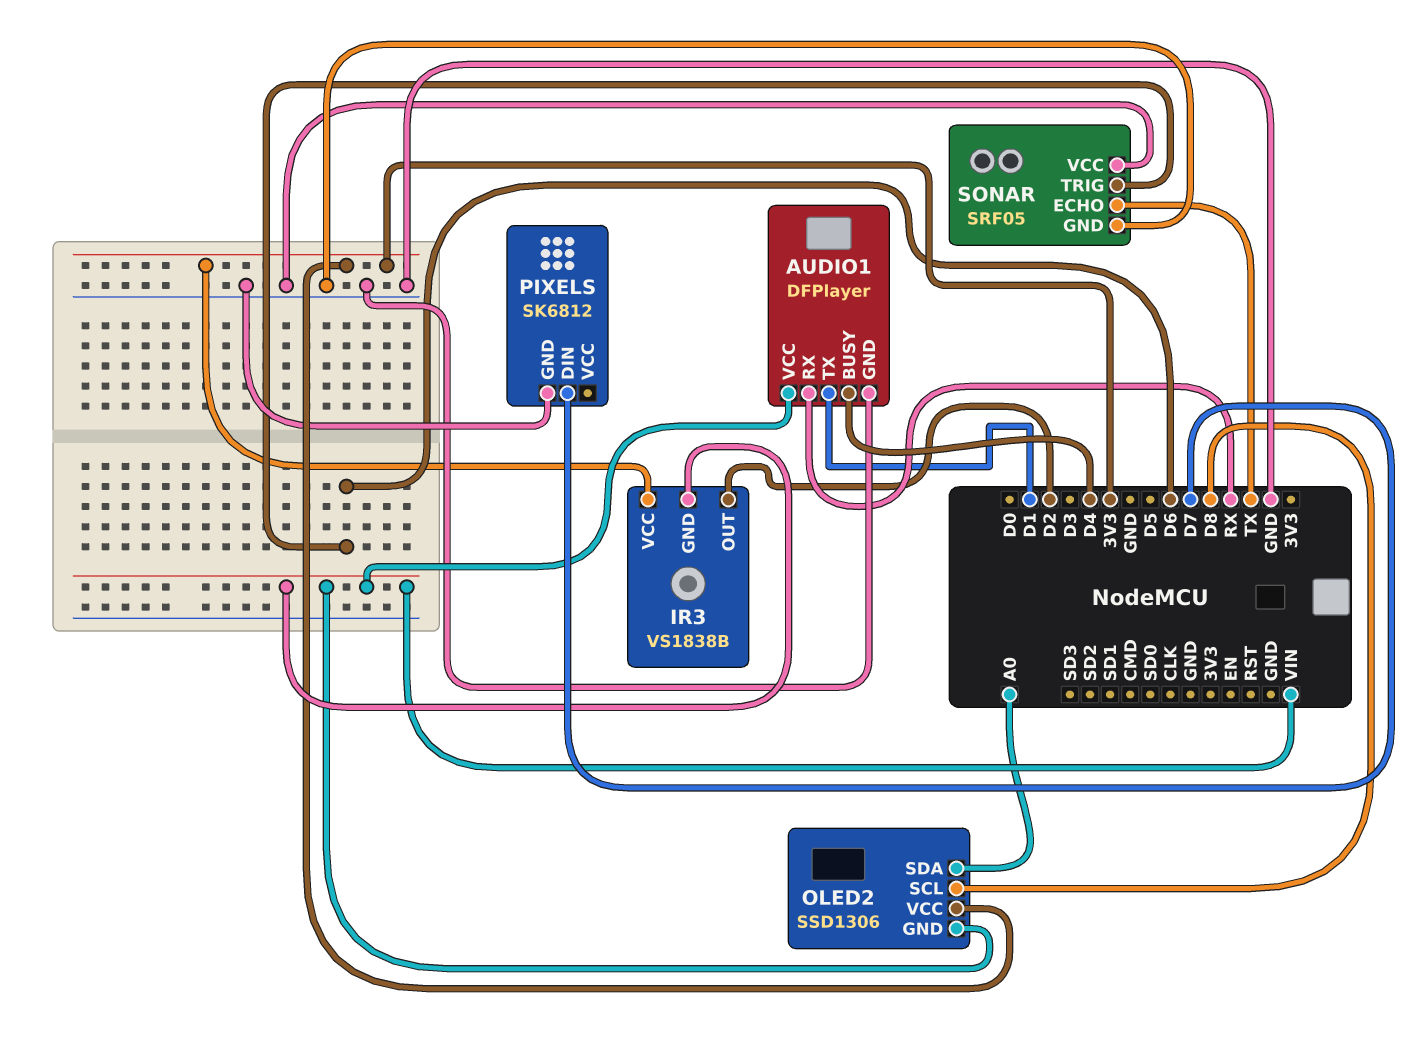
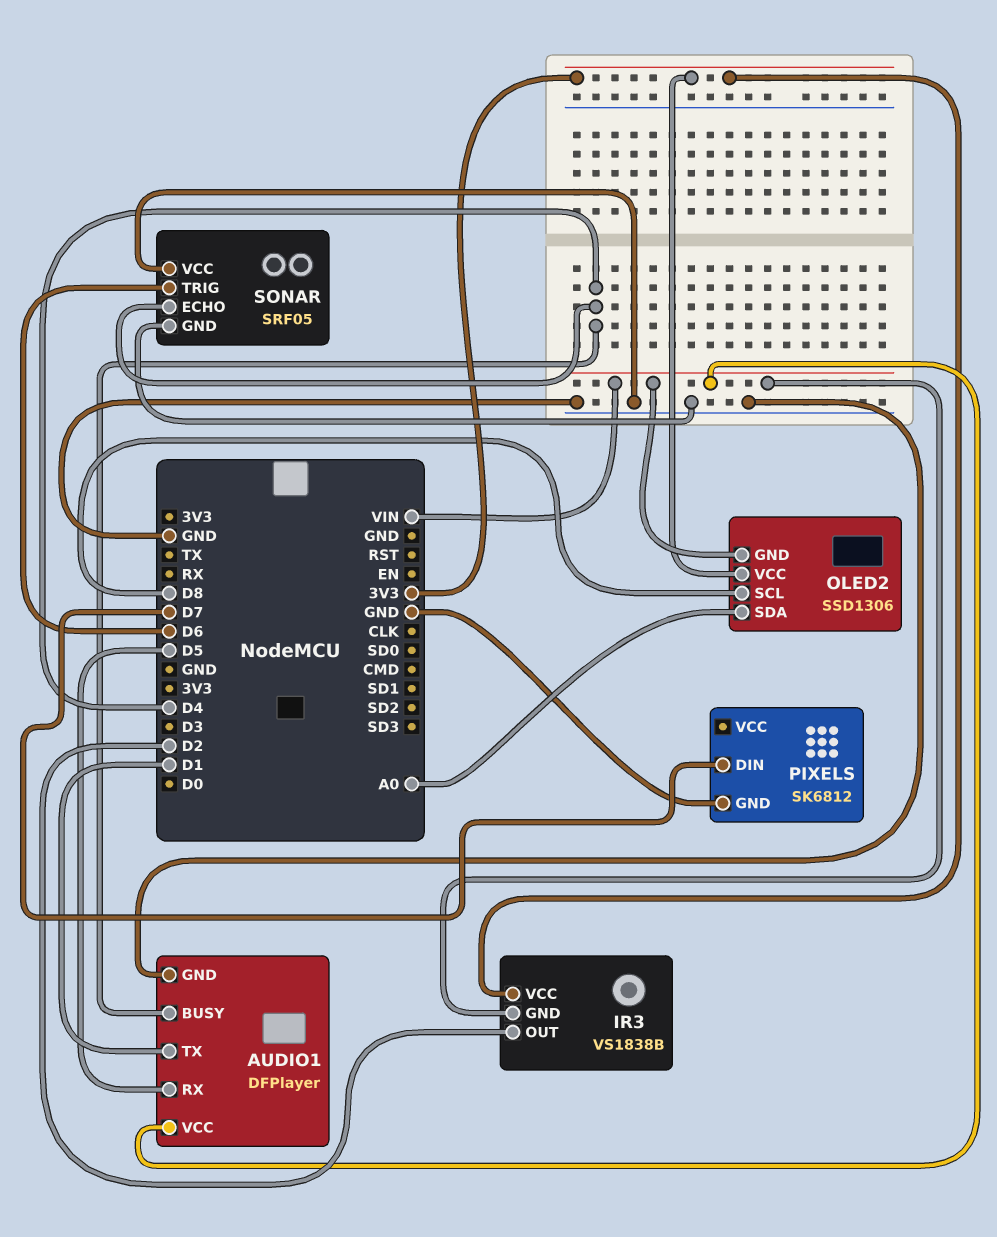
AUDIO1 pin RX: RX -> D5
SONAR pin ECHO: TX -> D4

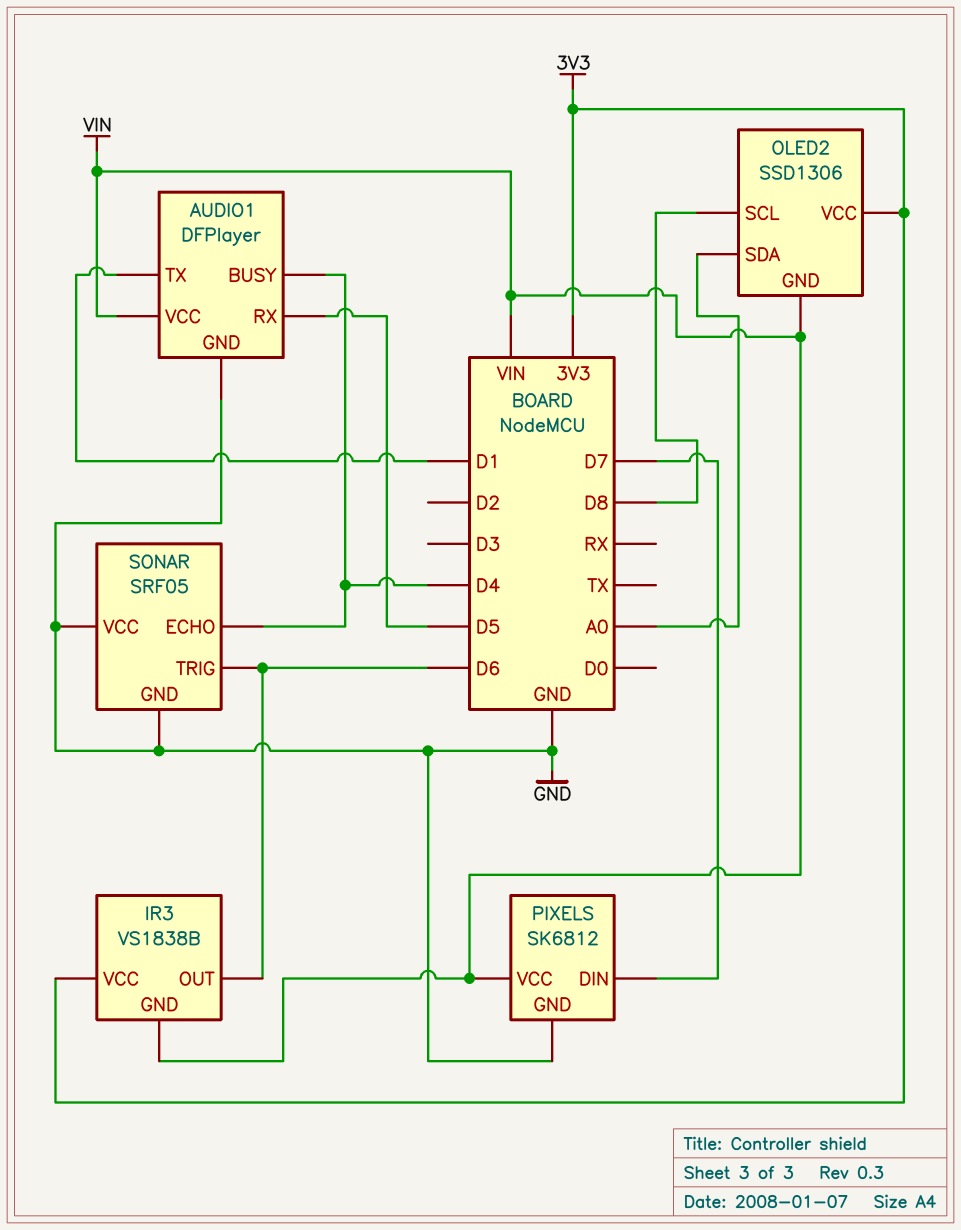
IR3 pin OUT: D2 -> D6
PIXELS pin VCC: none -> VIN

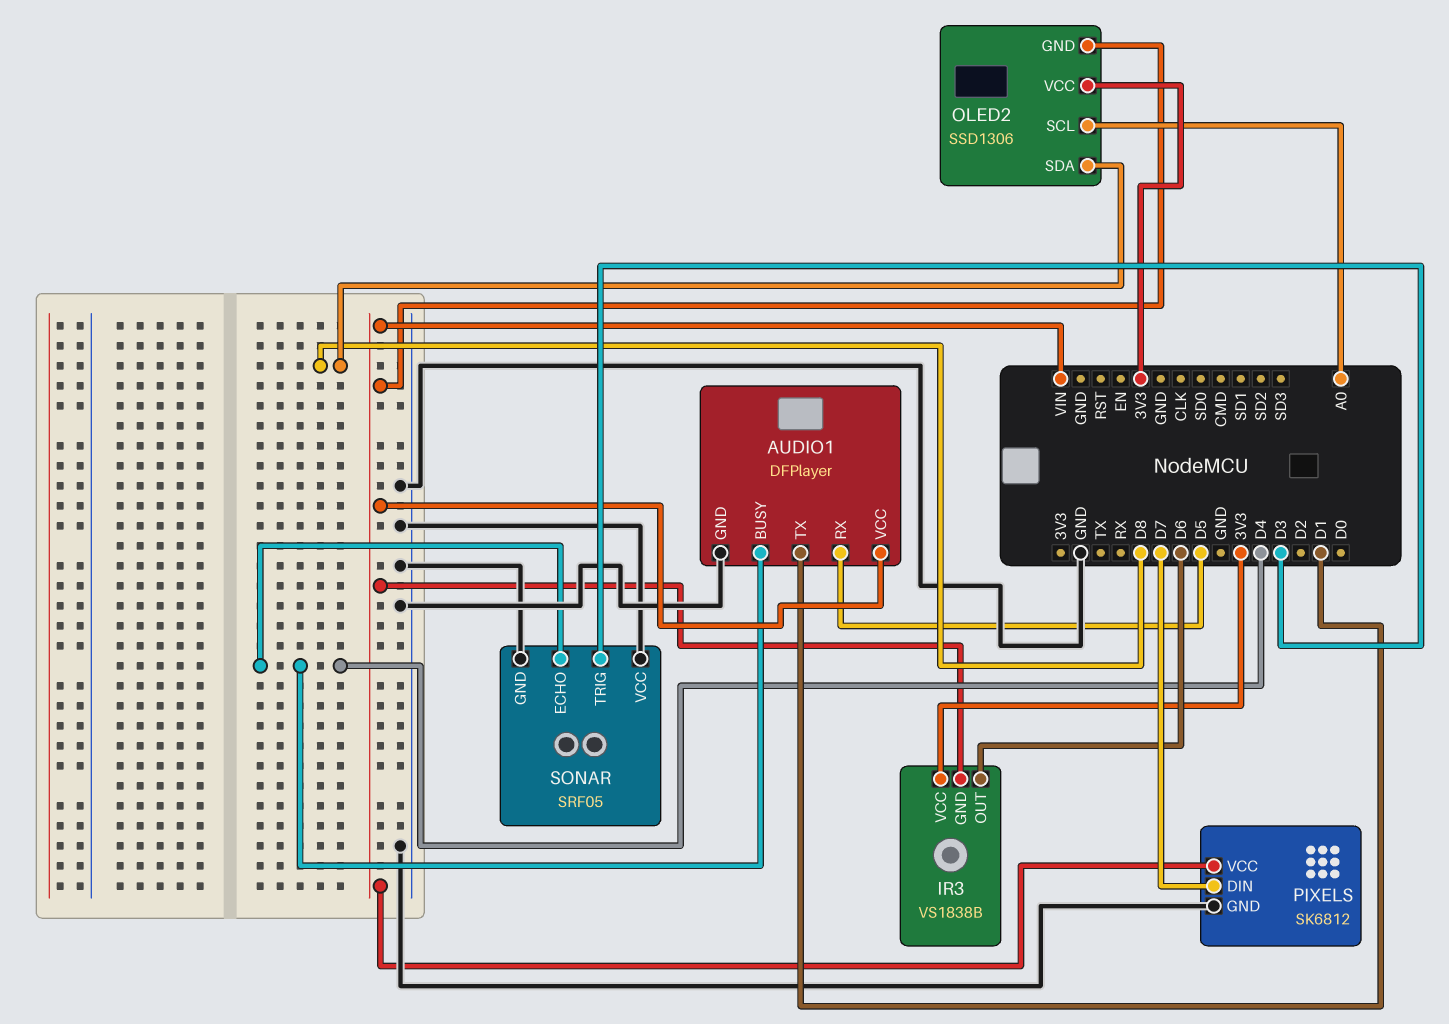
OLED2 pin SCL: D8 -> A0
OLED2 pin SDA: A0 -> D8
SONAR pin TRIG: D6 -> D3

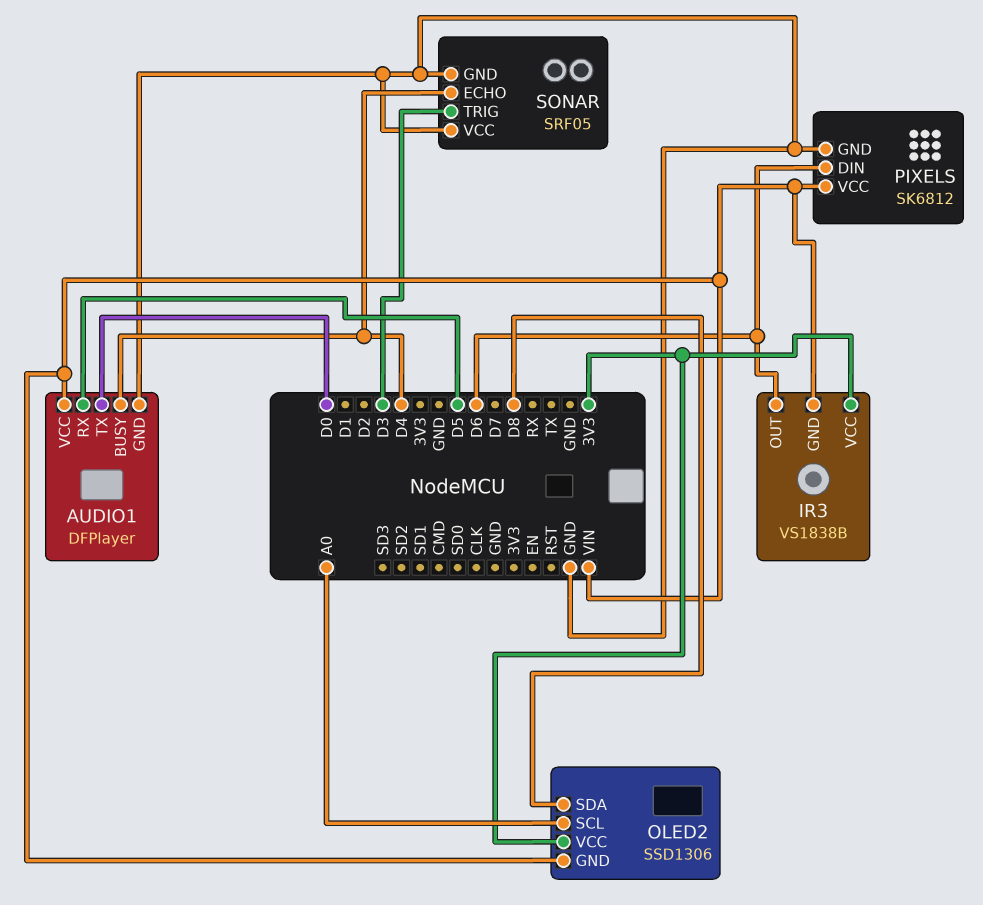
AUDIO1 pin TX: D1 -> D0
PIXELS pin DIN: D7 -> D6

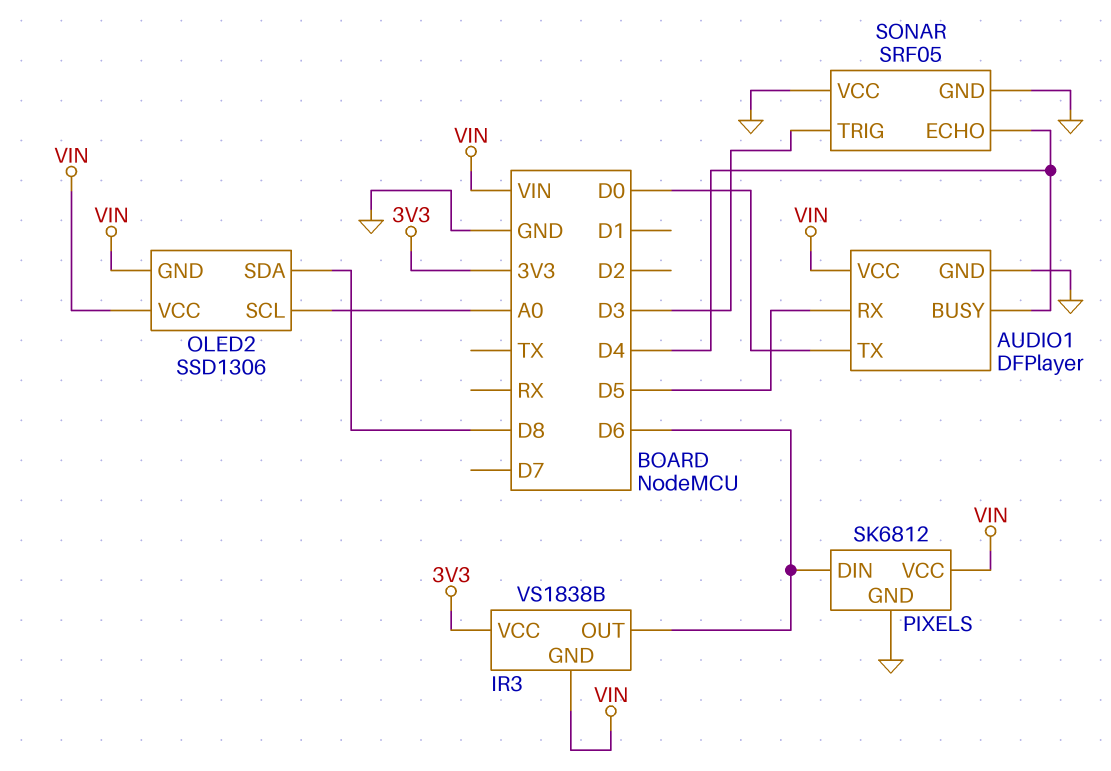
OLED2 pin VCC: 3V3 -> VIN

